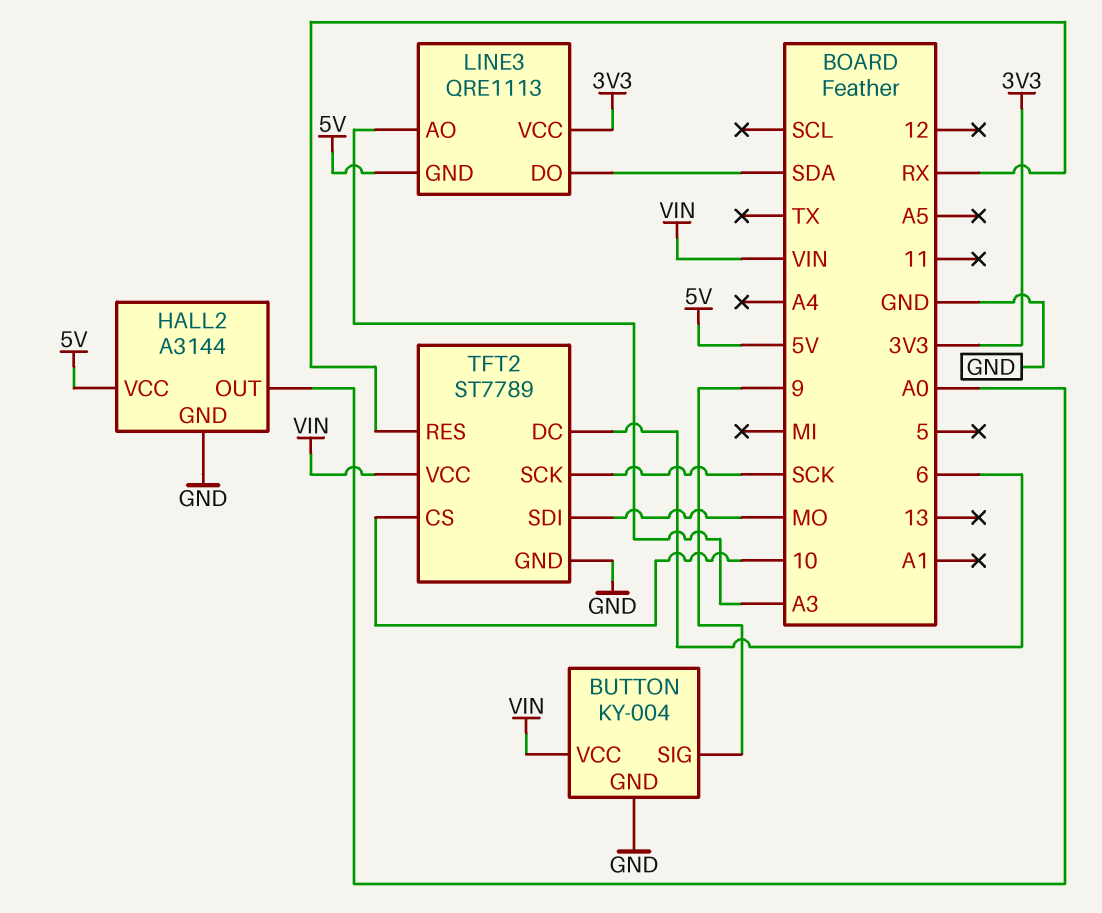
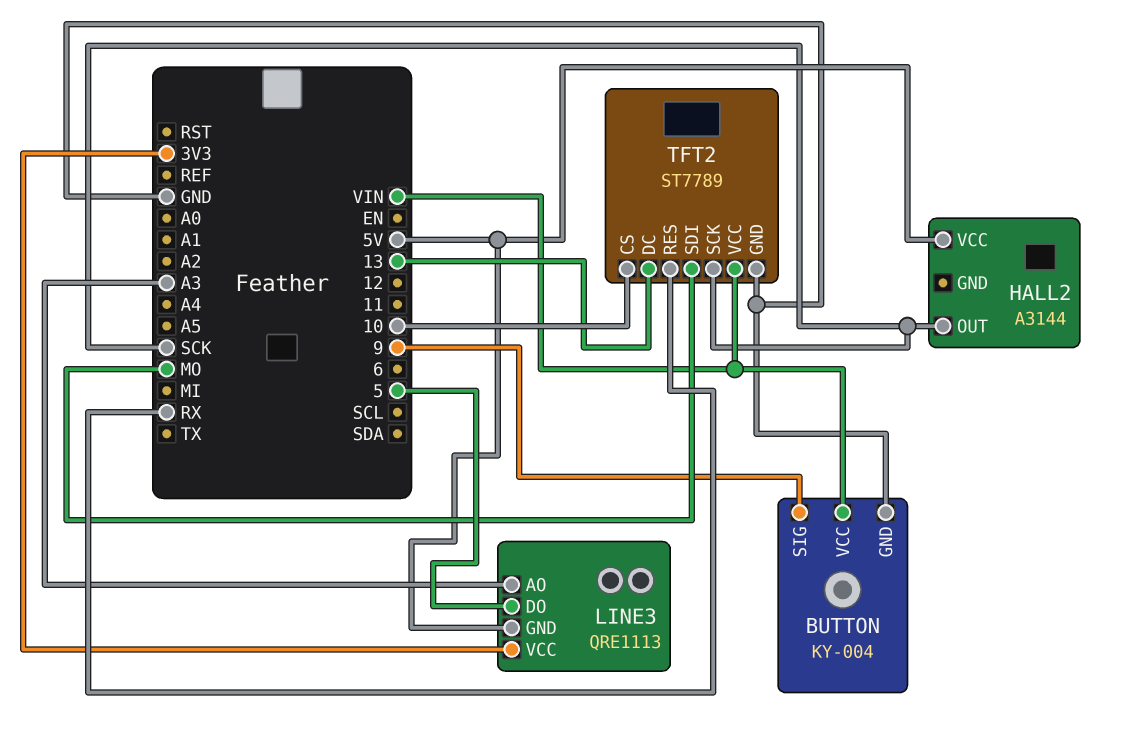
HALL2 pin GND: GND -> none
HALL2 pin OUT: A0 -> SCK
LINE3 pin DO: SDA -> 5
TFT2 pin DC: 6 -> 13

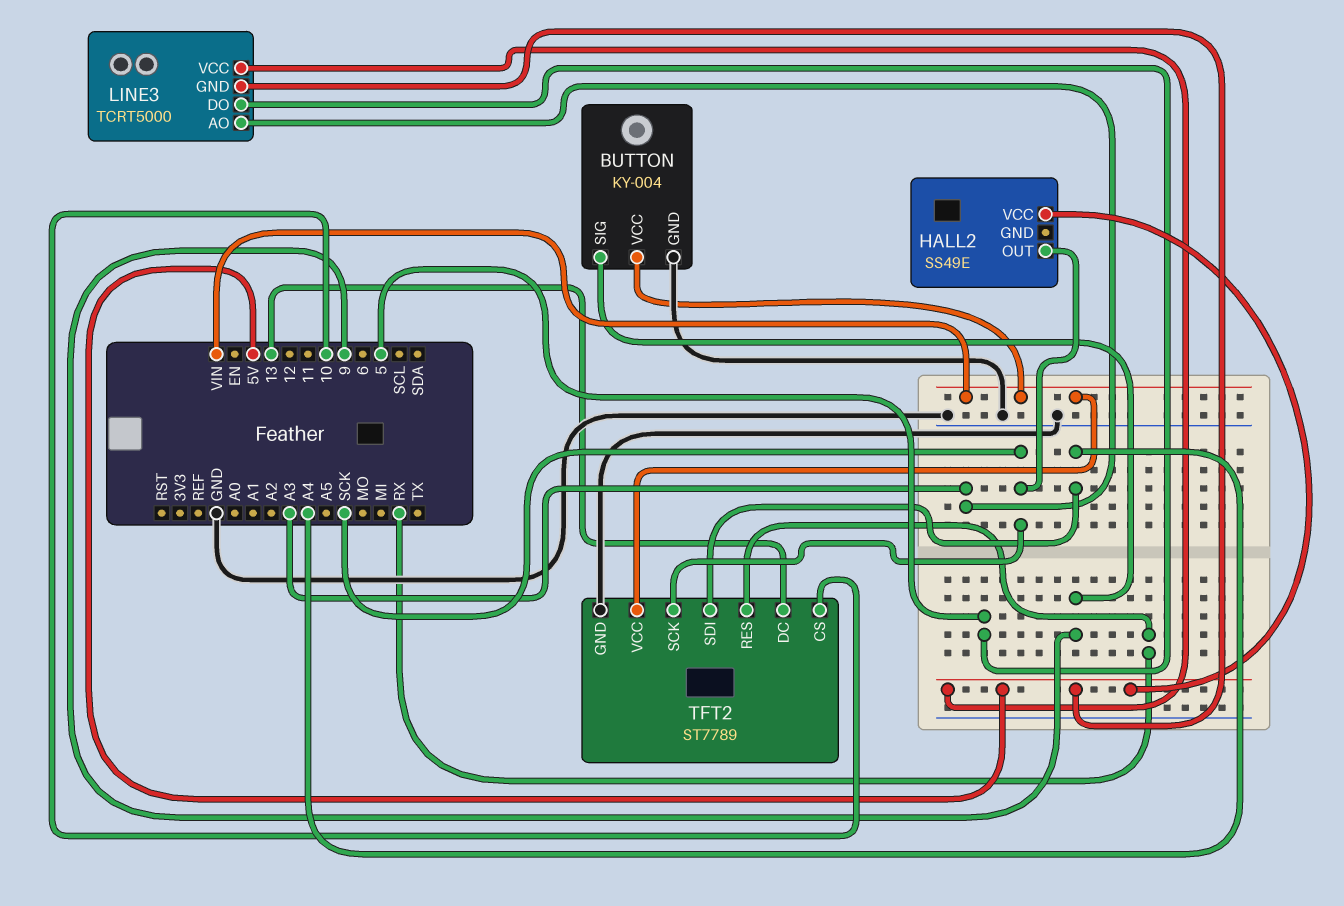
HALL2: A3144 -> SS49E
LINE3: QRE1113 -> TCRT5000
LINE3 pin VCC: 3V3 -> 5V
TFT2 pin SDI: MO -> A4

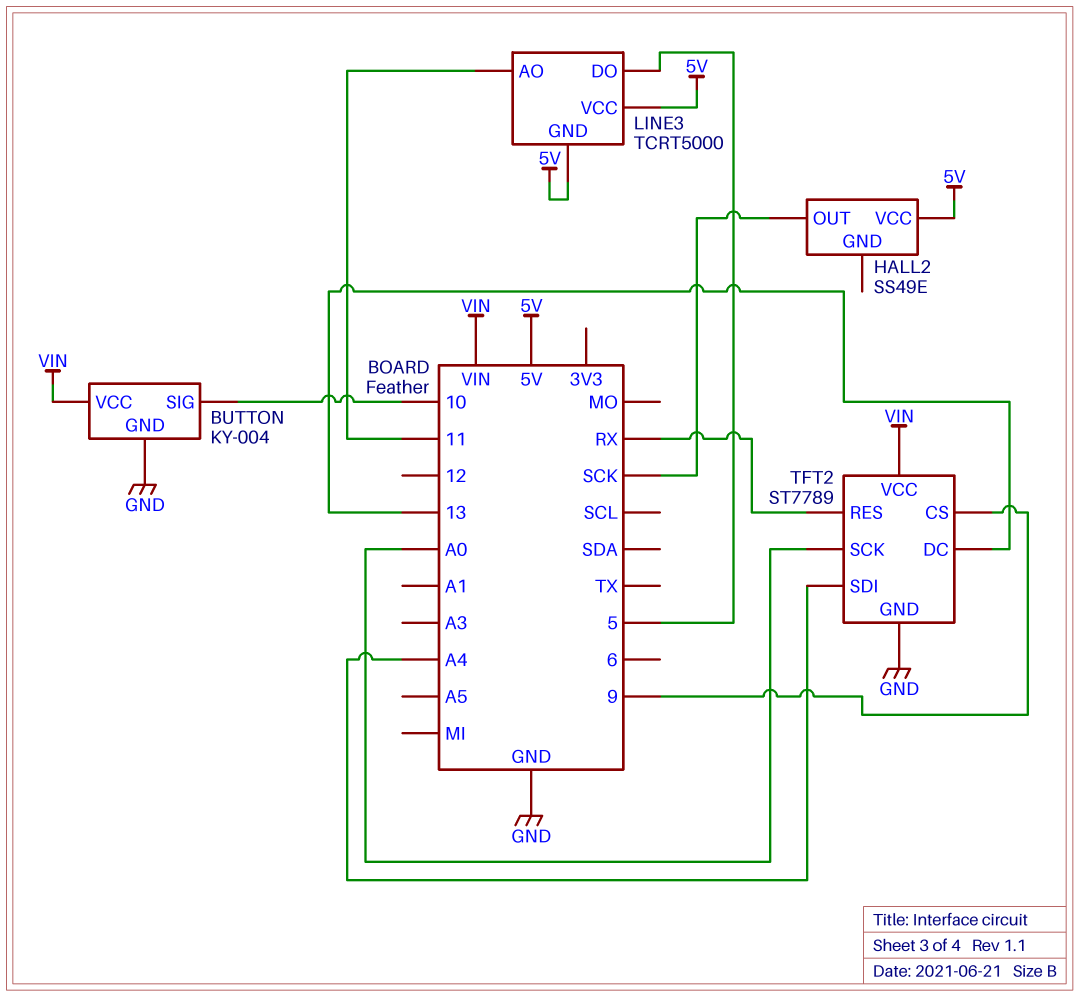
BUTTON pin SIG: 9 -> 10
LINE3 pin AO: A3 -> 11
TFT2 pin CS: 10 -> 9
TFT2 pin SCK: SCK -> A0

